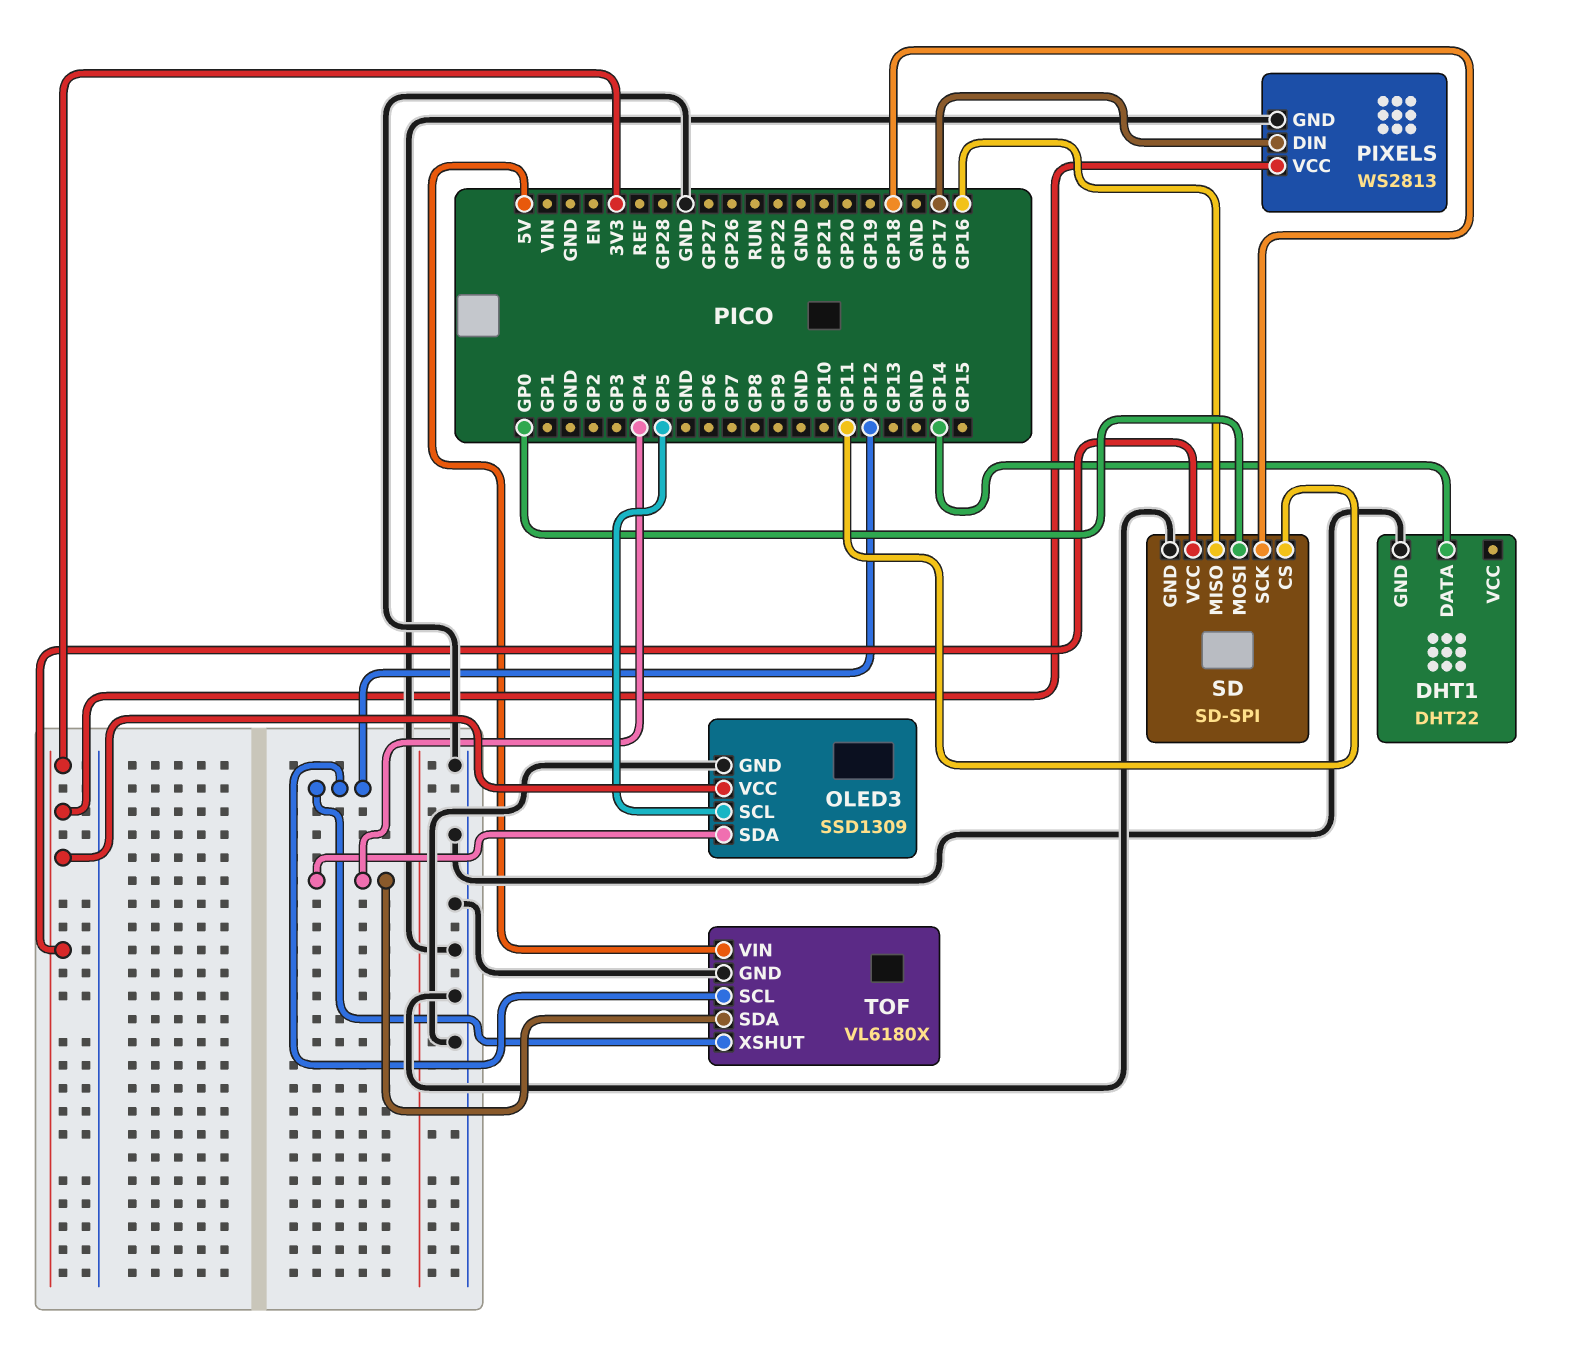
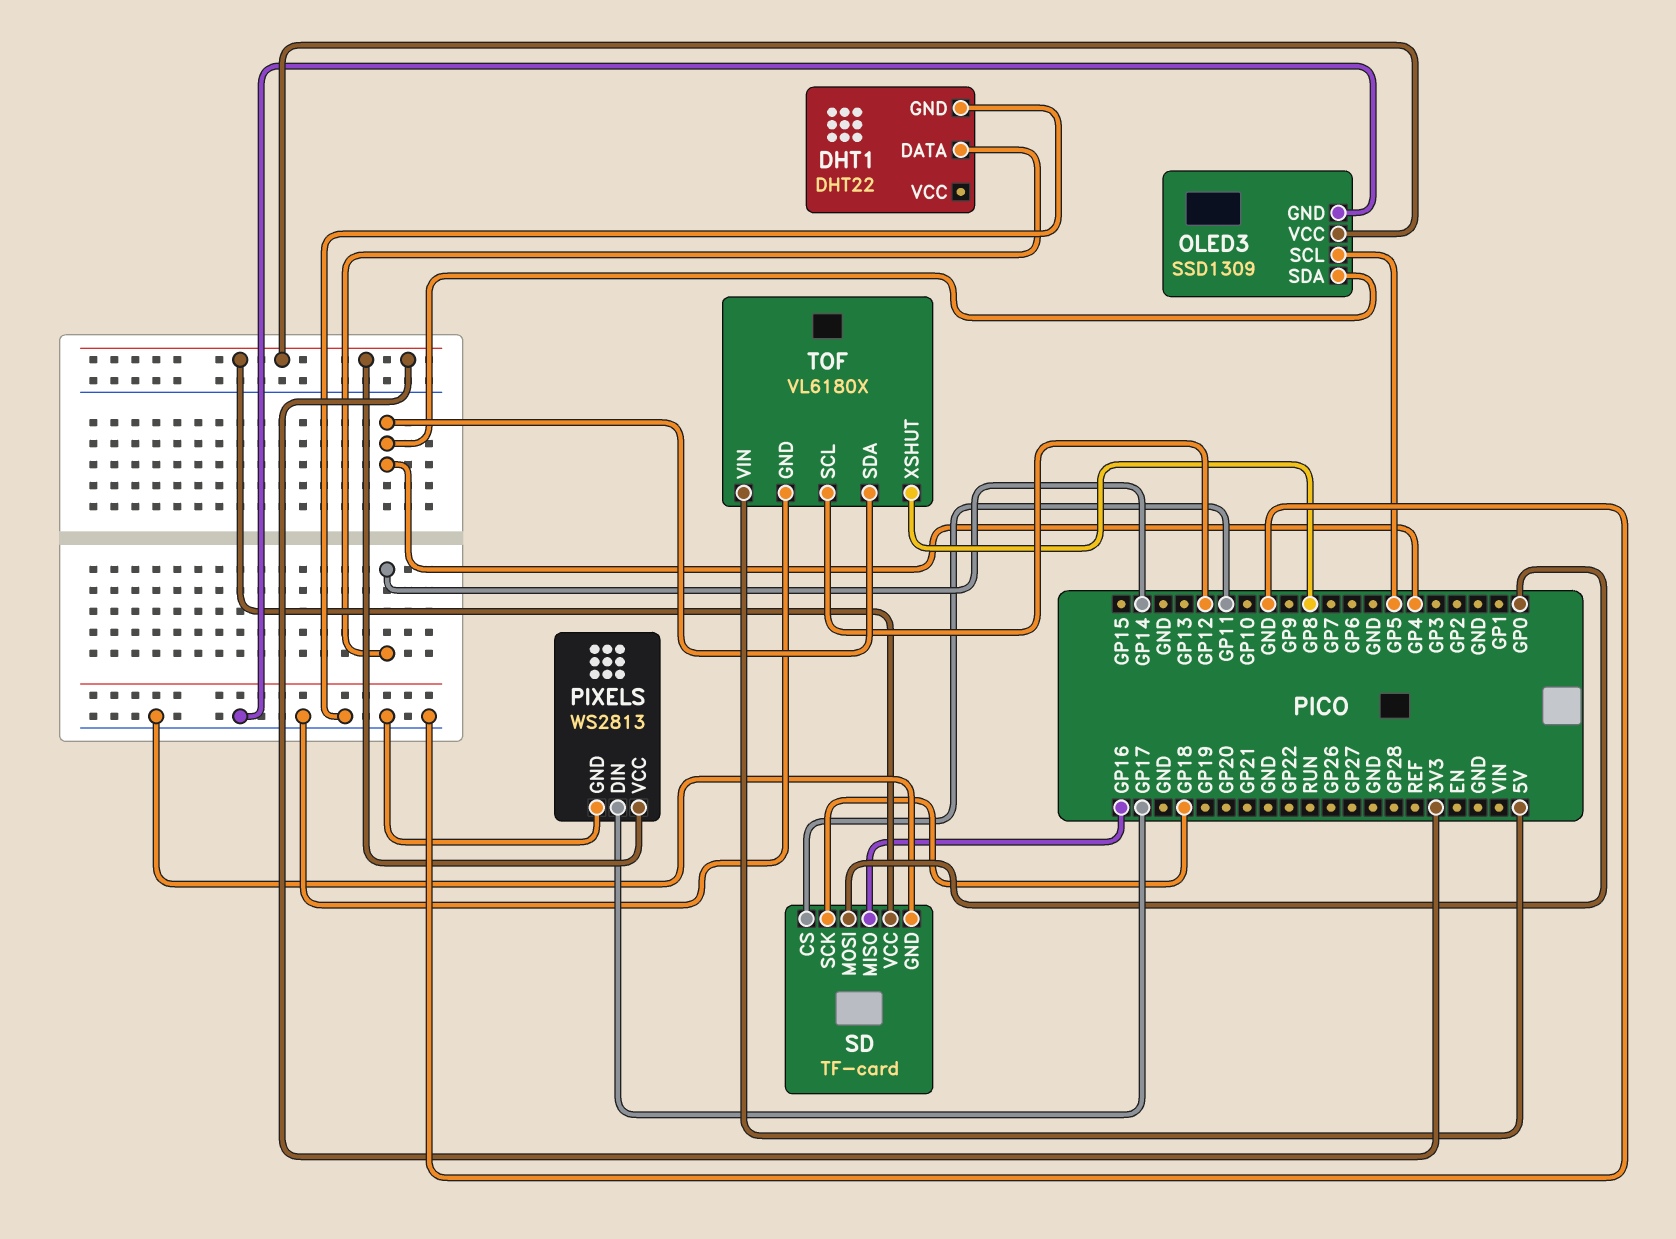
SD: SD-SPI -> TF-card
TOF pin XSHUT: GP12 -> GP8

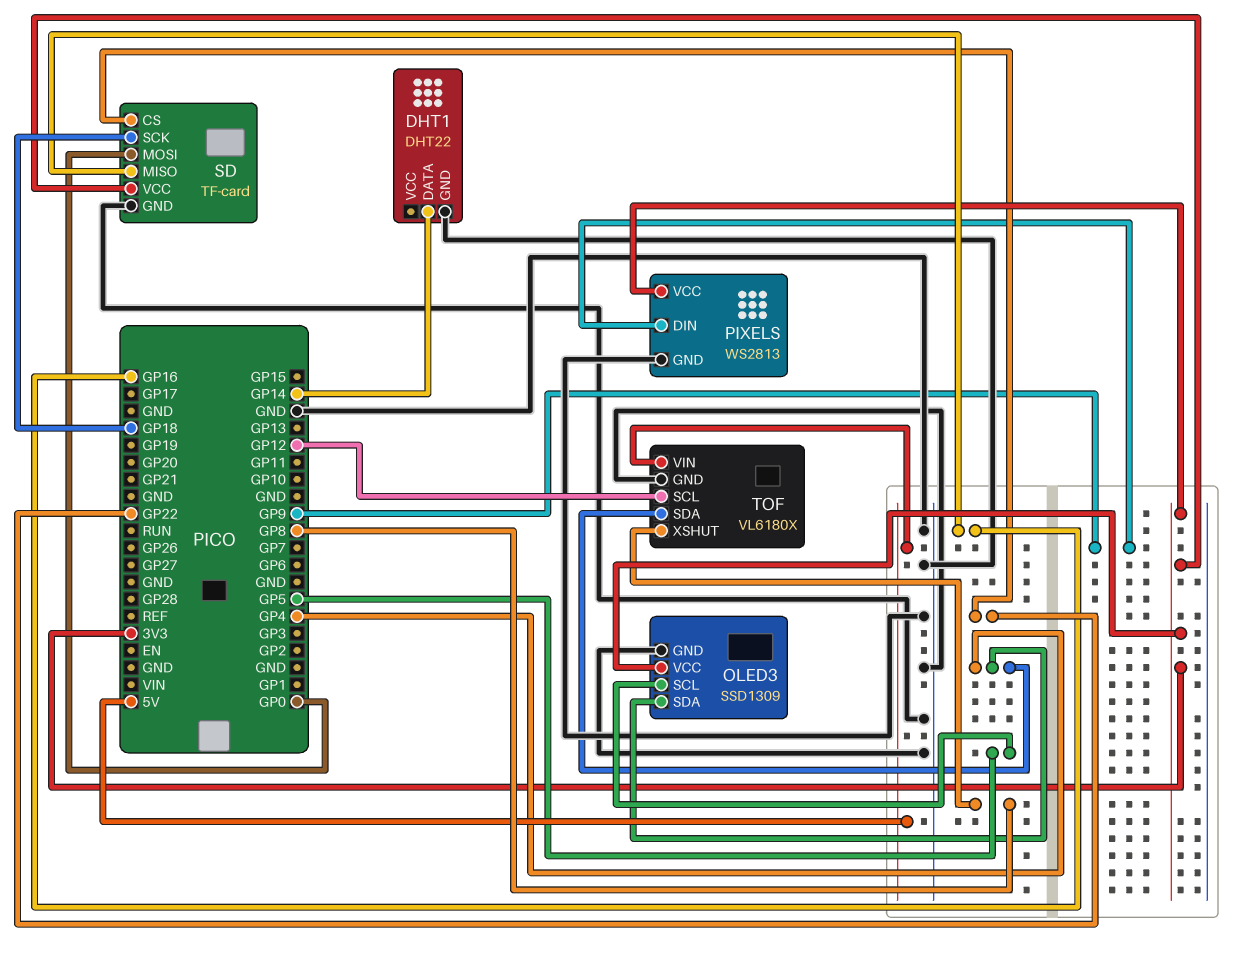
PIXELS pin DIN: GP17 -> GP9
SD pin CS: GP11 -> GP22

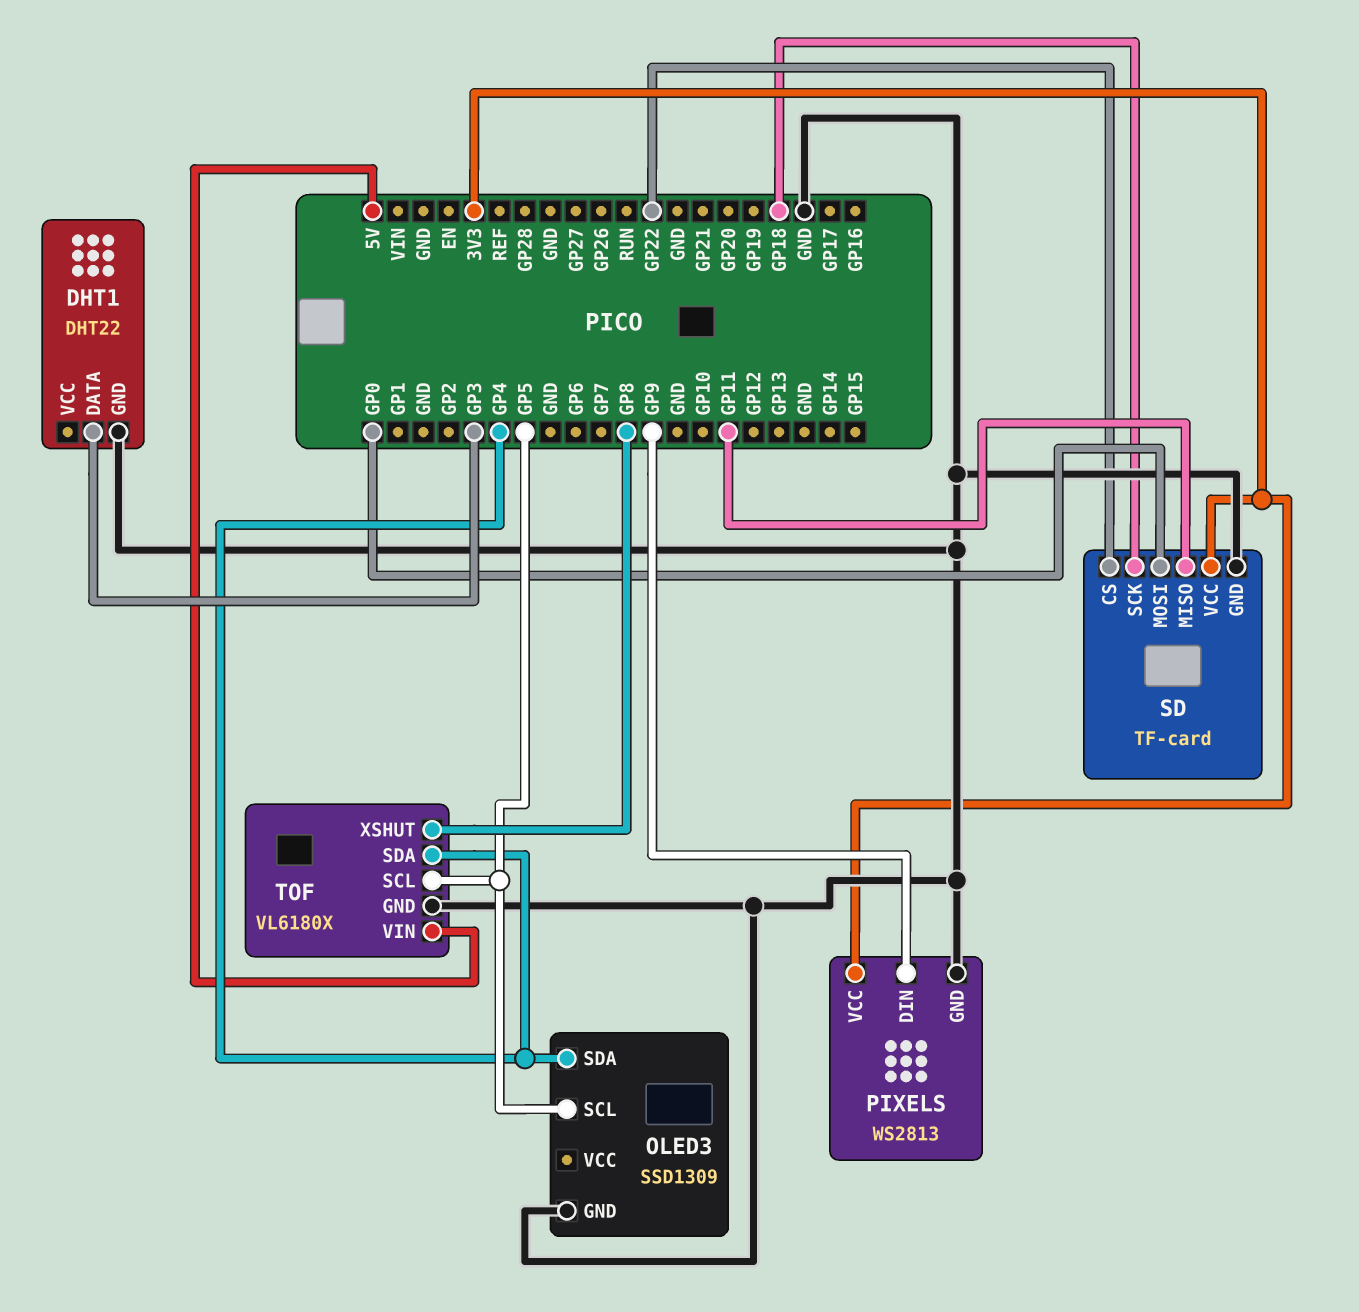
DHT1 pin DATA: GP14 -> GP3
OLED3 pin VCC: 3V3 -> none
SD pin MISO: GP16 -> GP11
TOF pin SCL: GP12 -> GP5

